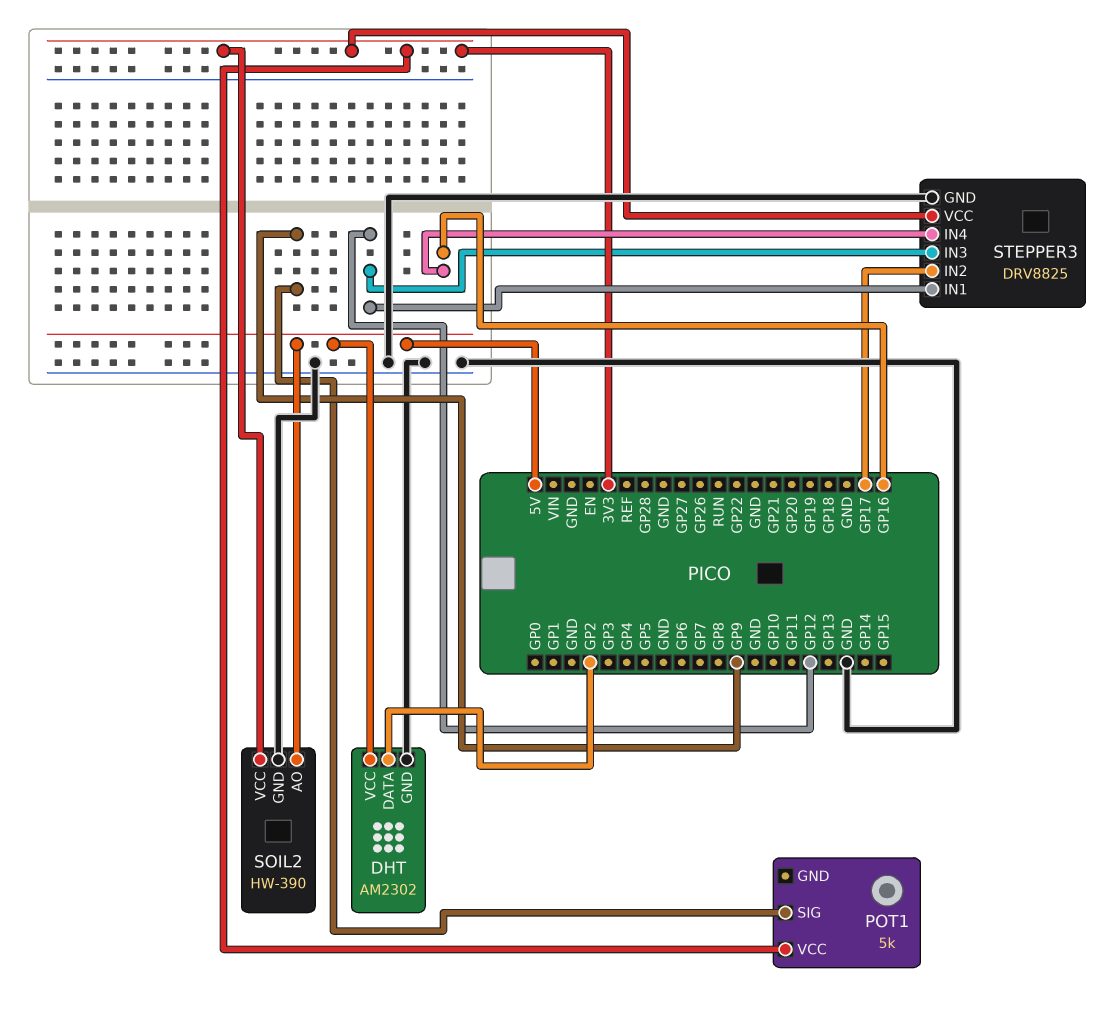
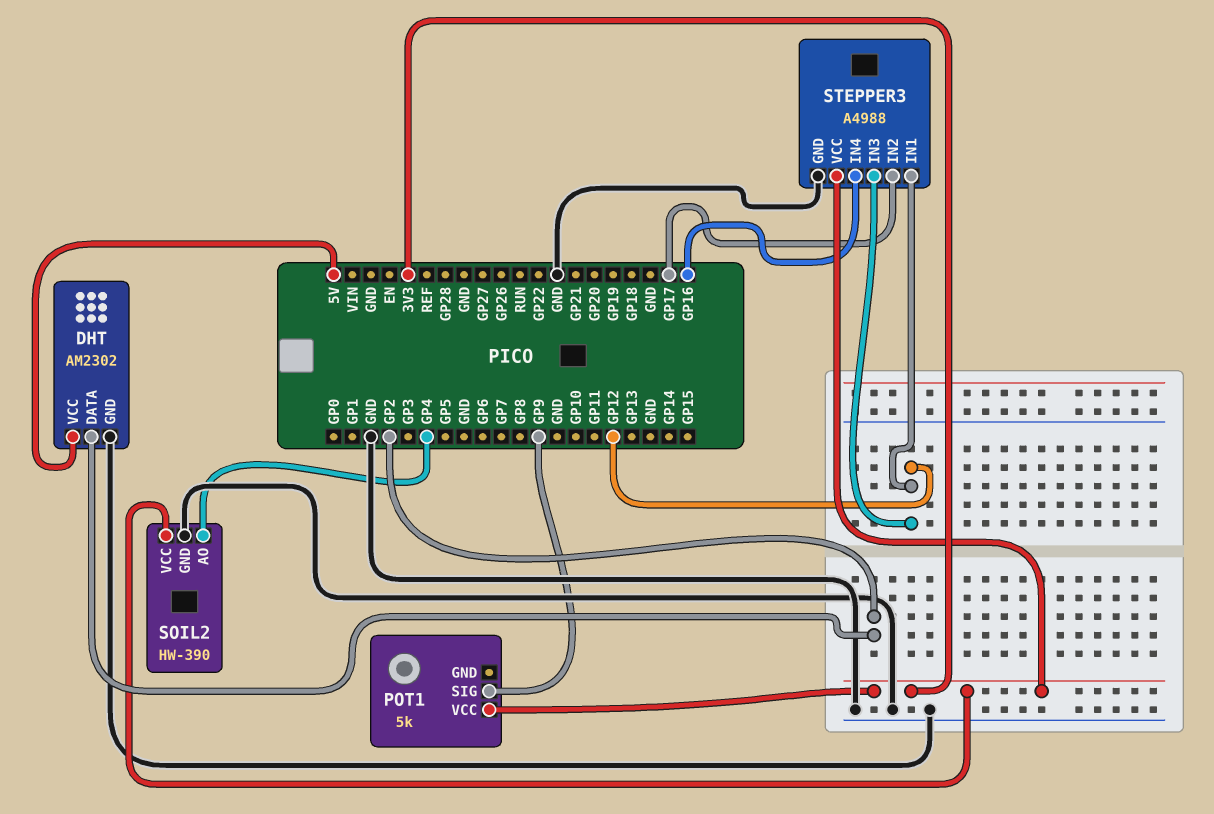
SOIL2 pin AO: 5V -> GP4
STEPPER3: DRV8825 -> A4988

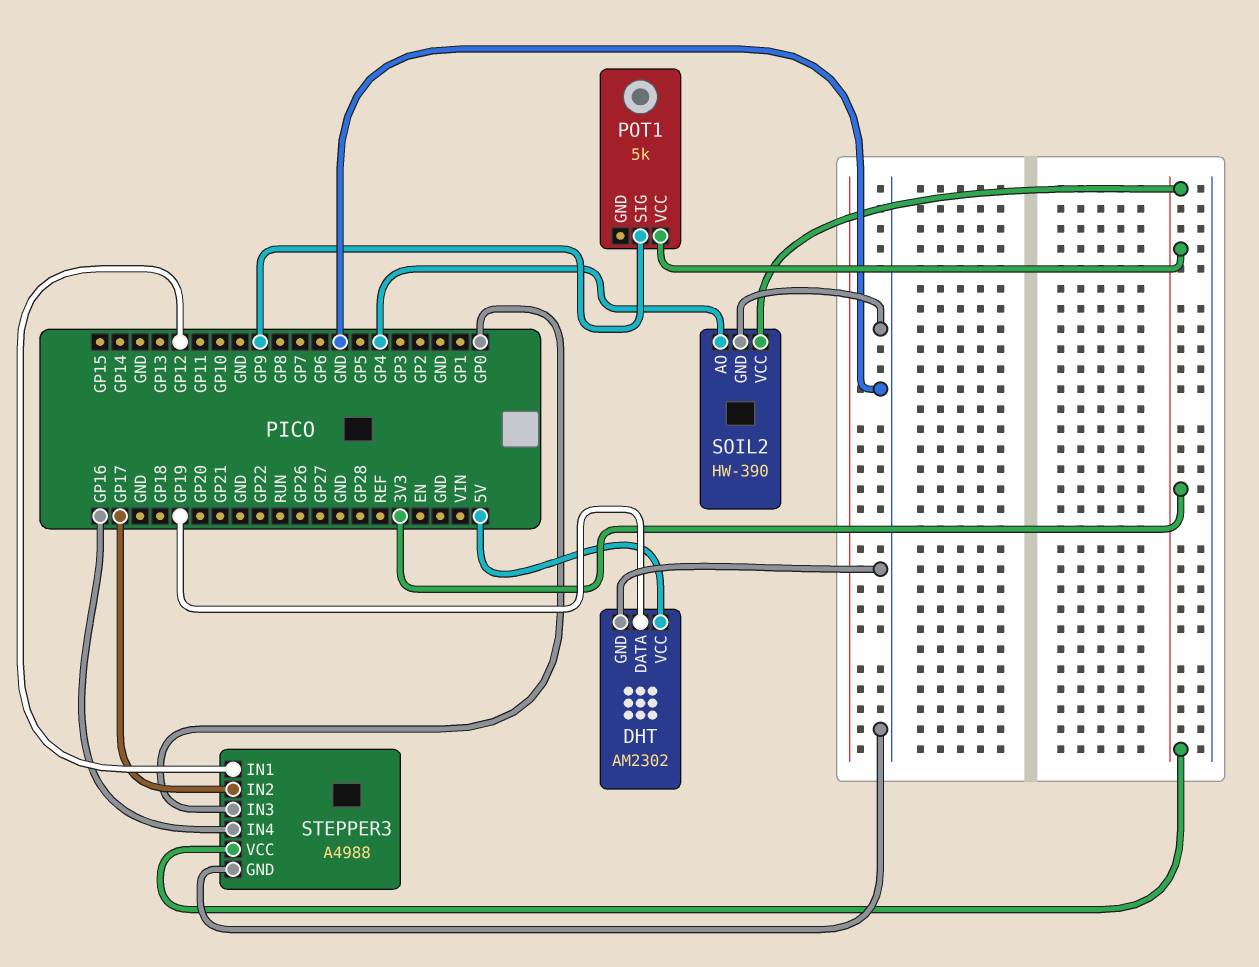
DHT pin DATA: GP2 -> GP19
STEPPER3 pin IN3: GP12 -> GP0

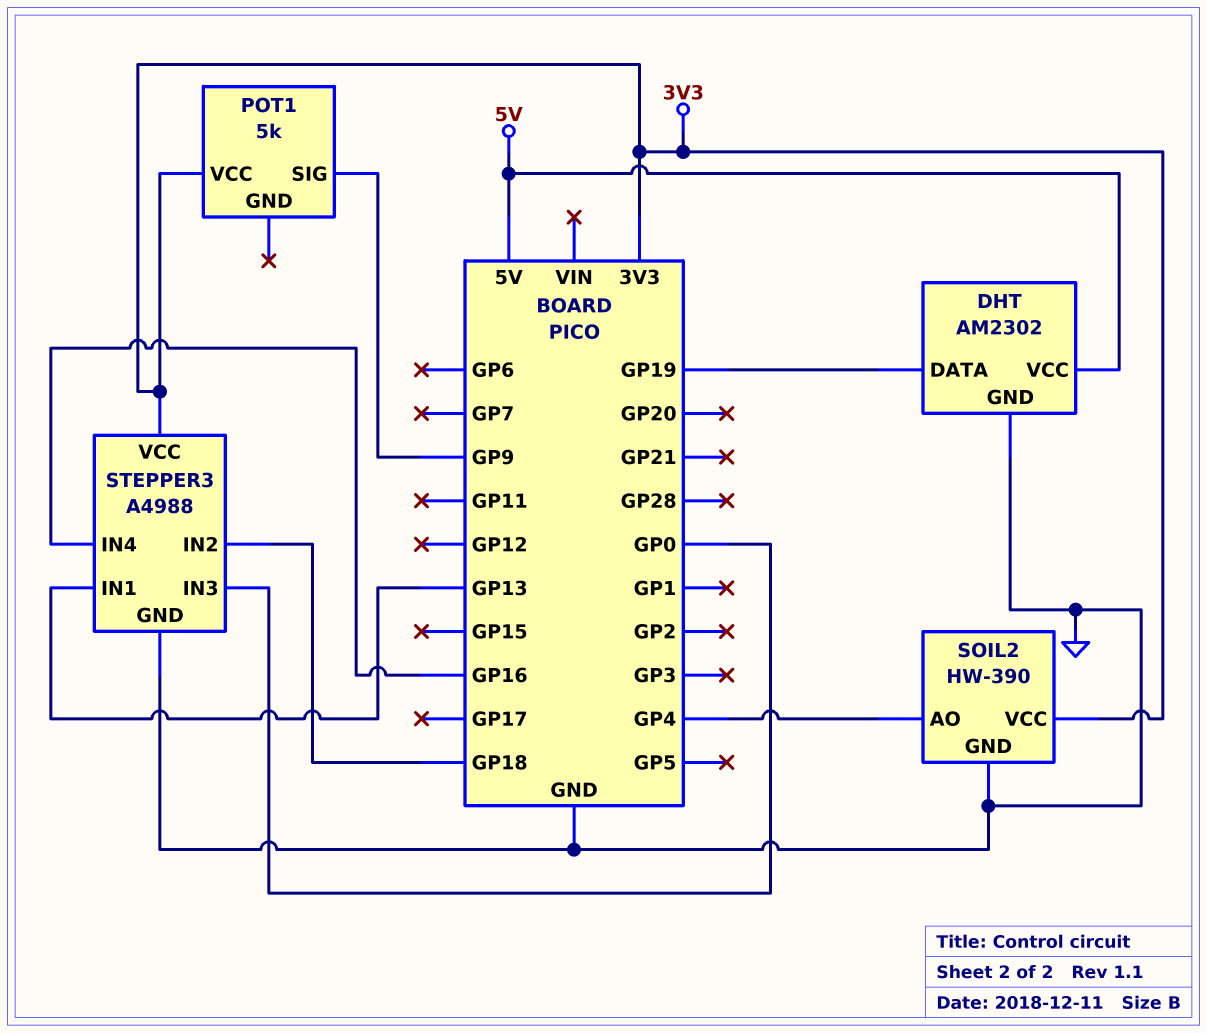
STEPPER3 pin IN1: GP12 -> GP13
STEPPER3 pin IN2: GP17 -> GP18

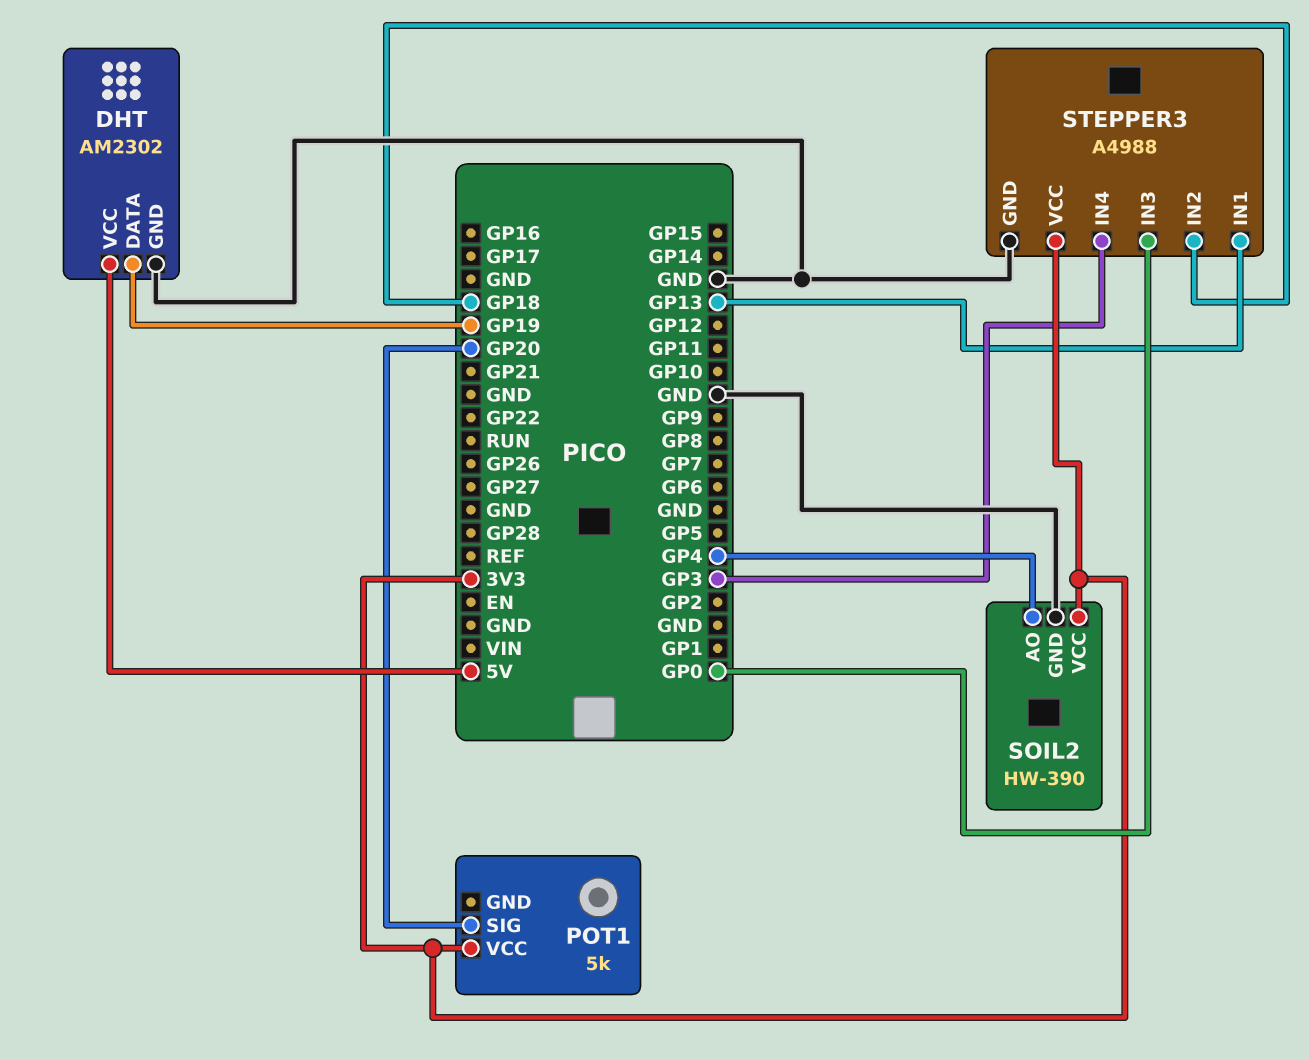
POT1 pin SIG: GP9 -> GP20
STEPPER3 pin IN4: GP16 -> GP3

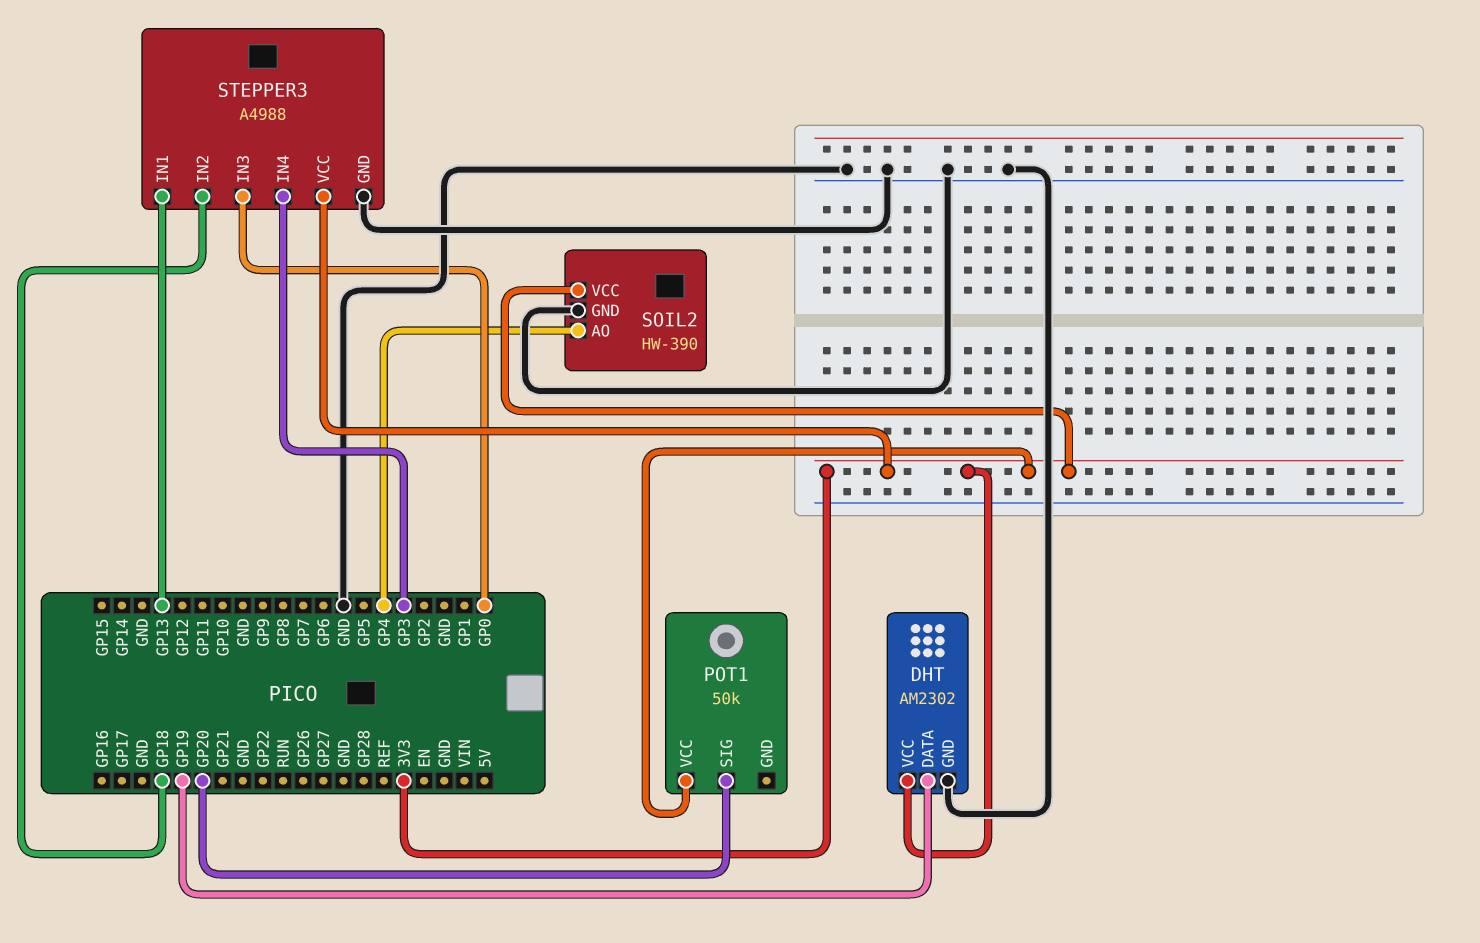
DHT pin VCC: 5V -> 3V3
POT1: 5k -> 50k

